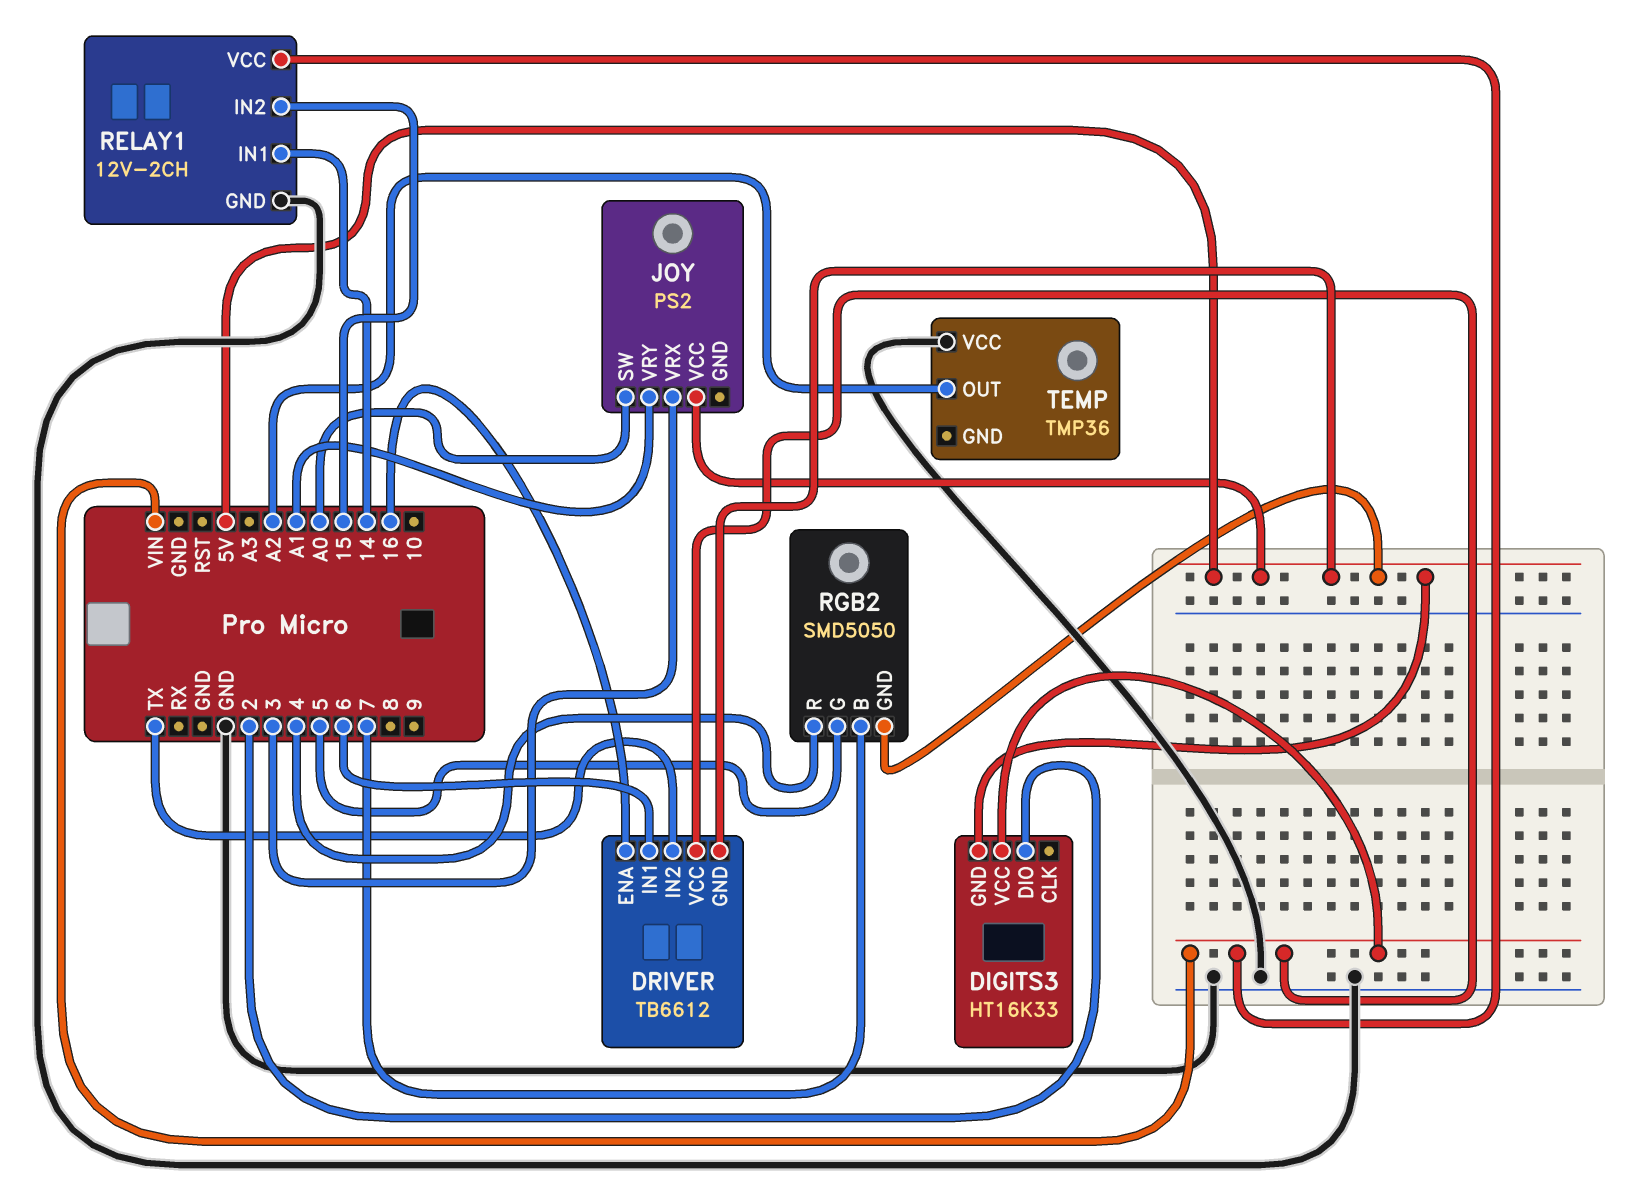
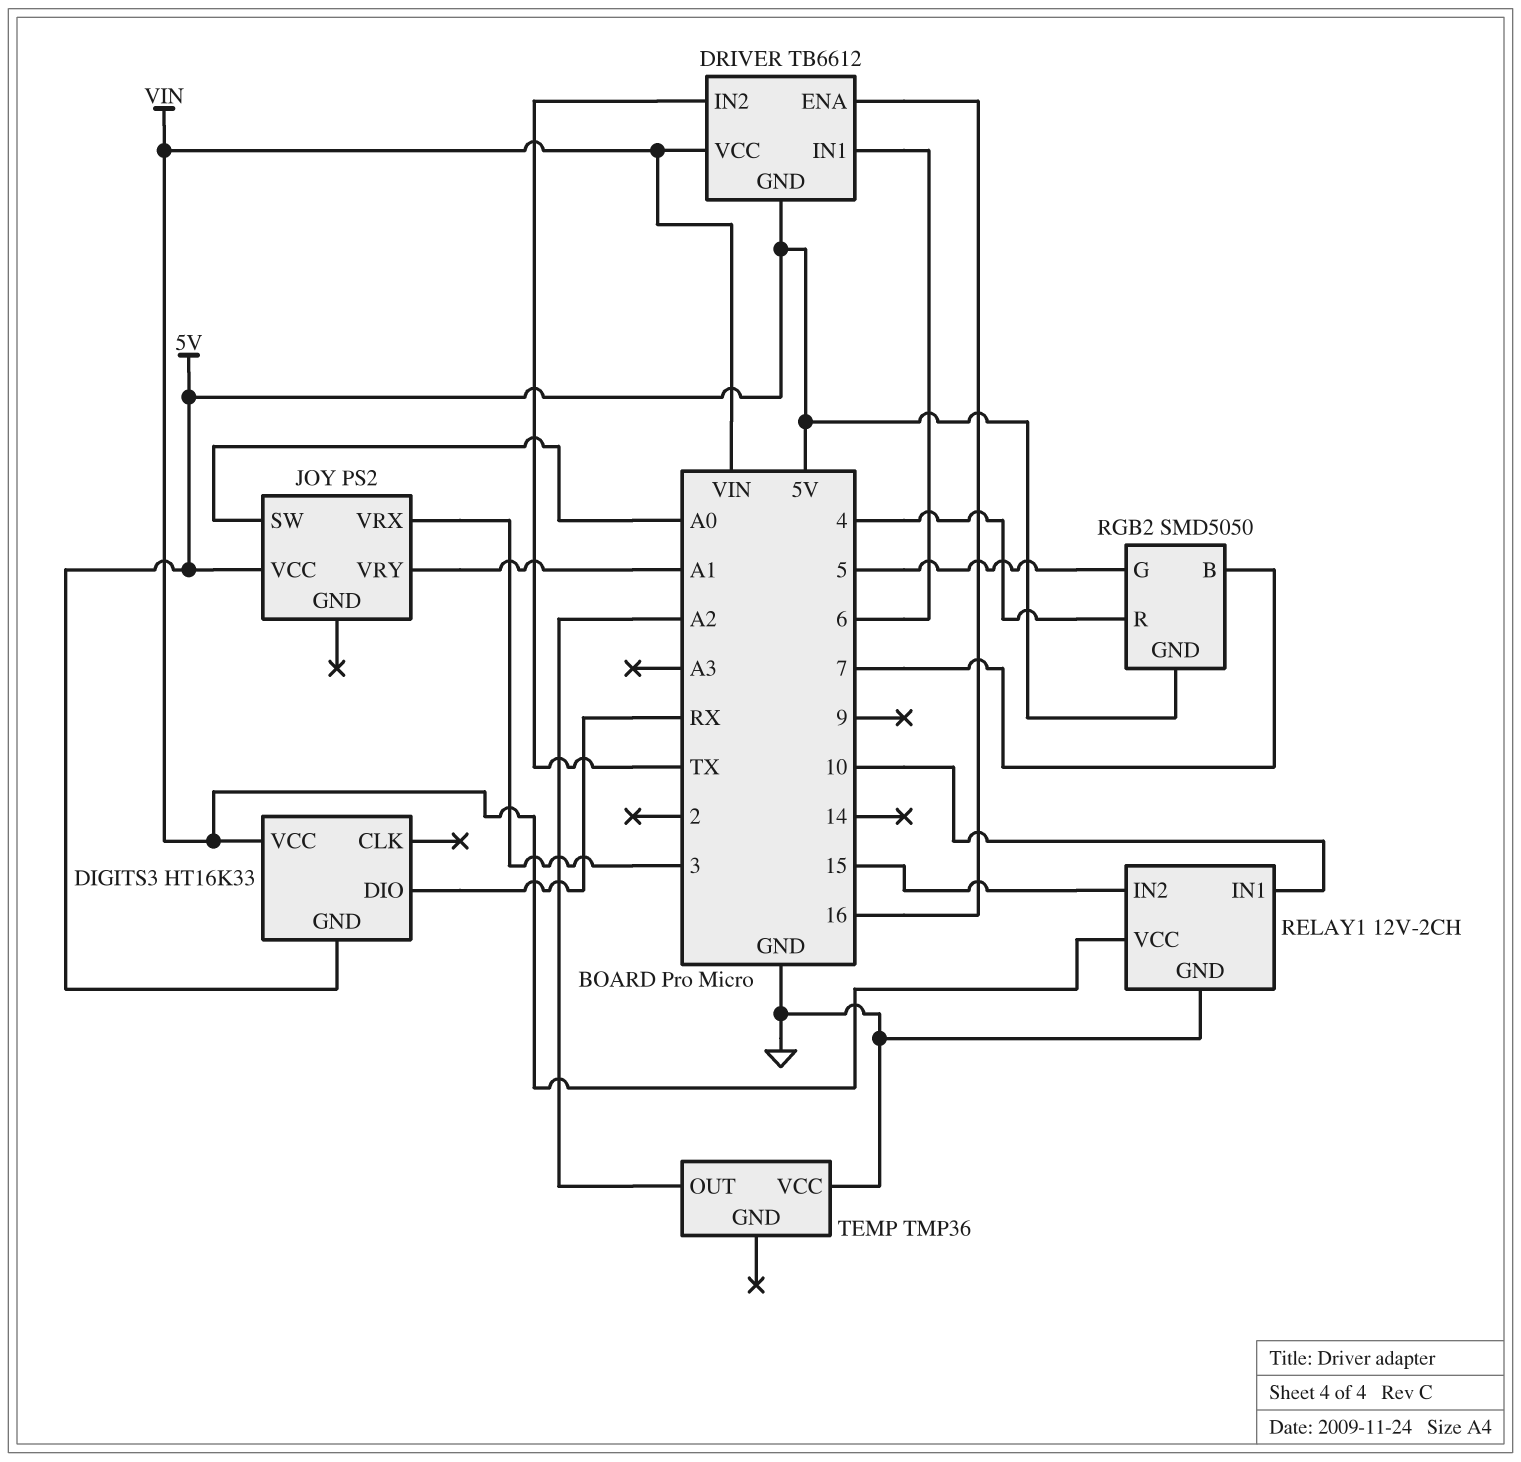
DIGITS3 pin DIO: 2 -> RX
RELAY1 pin IN1: 14 -> 10

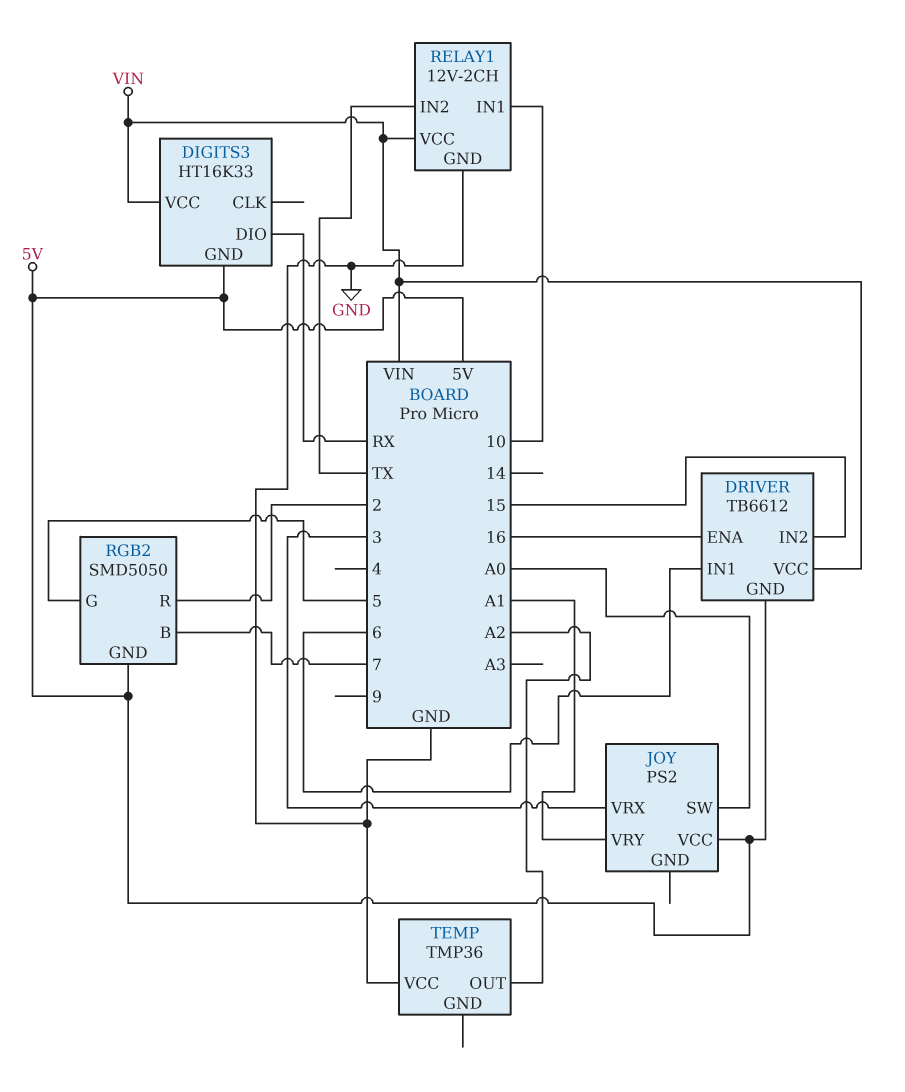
DRIVER pin IN2: TX -> 15
RELAY1 pin IN2: 15 -> TX
RGB2 pin R: 4 -> 2

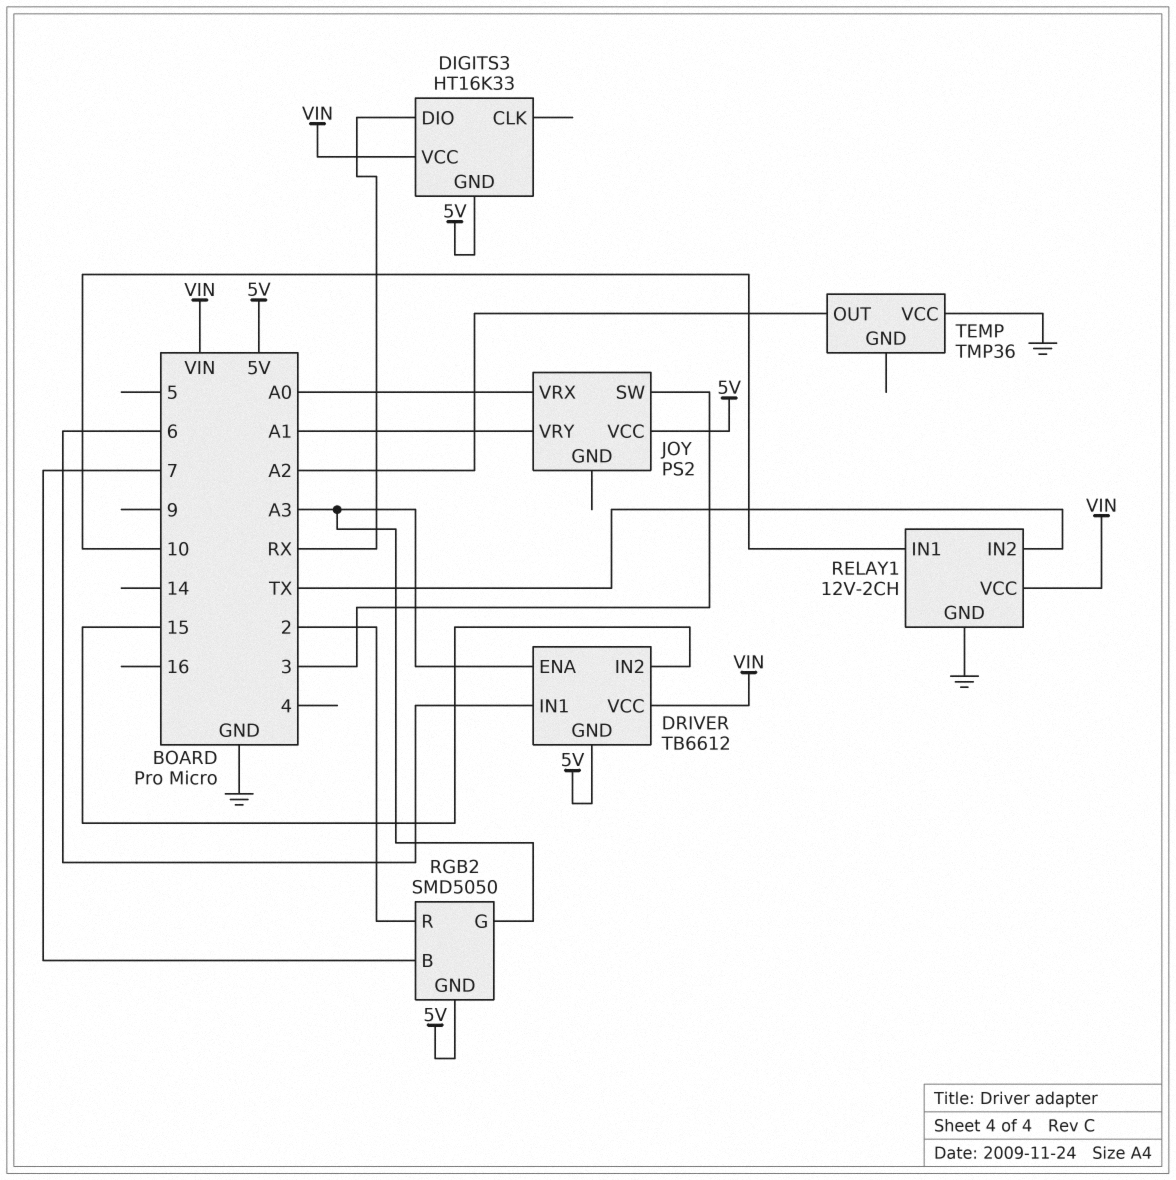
DRIVER pin ENA: 16 -> A3
JOY pin SW: A0 -> 3
JOY pin VRX: 3 -> A0
RGB2 pin G: 5 -> A3

